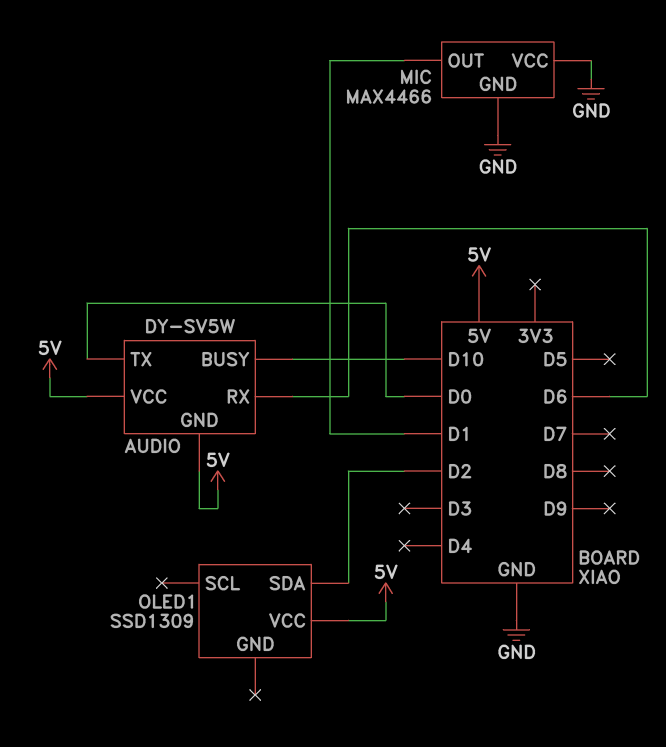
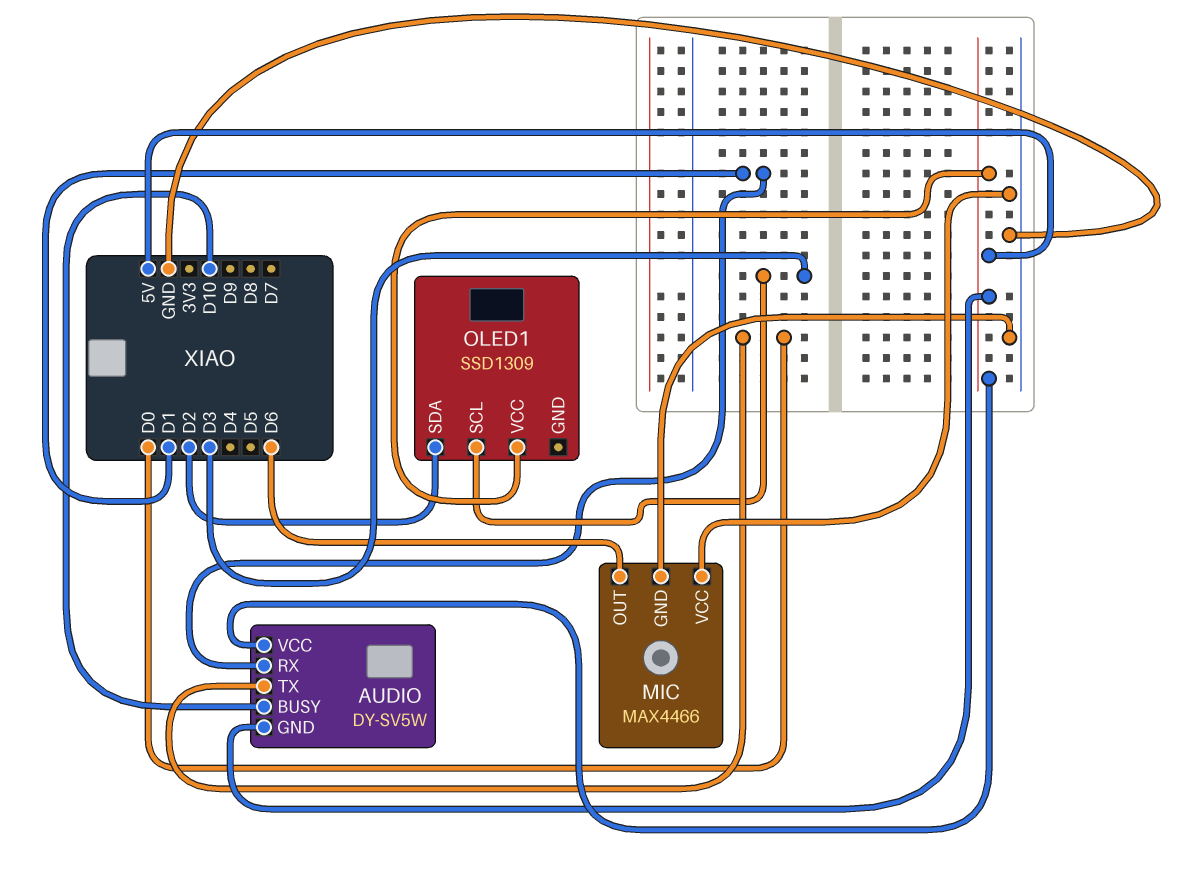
AUDIO pin RX: D6 -> D1
MIC pin OUT: D1 -> D6
OLED1 pin SCL: none -> D3

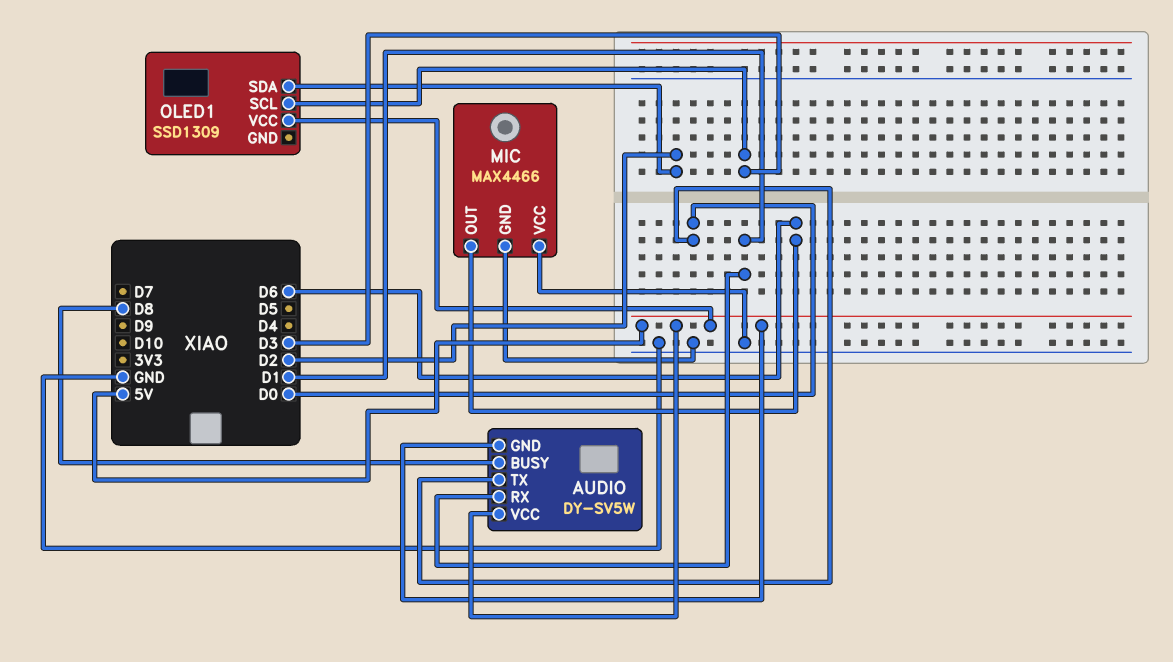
AUDIO pin BUSY: D10 -> D8

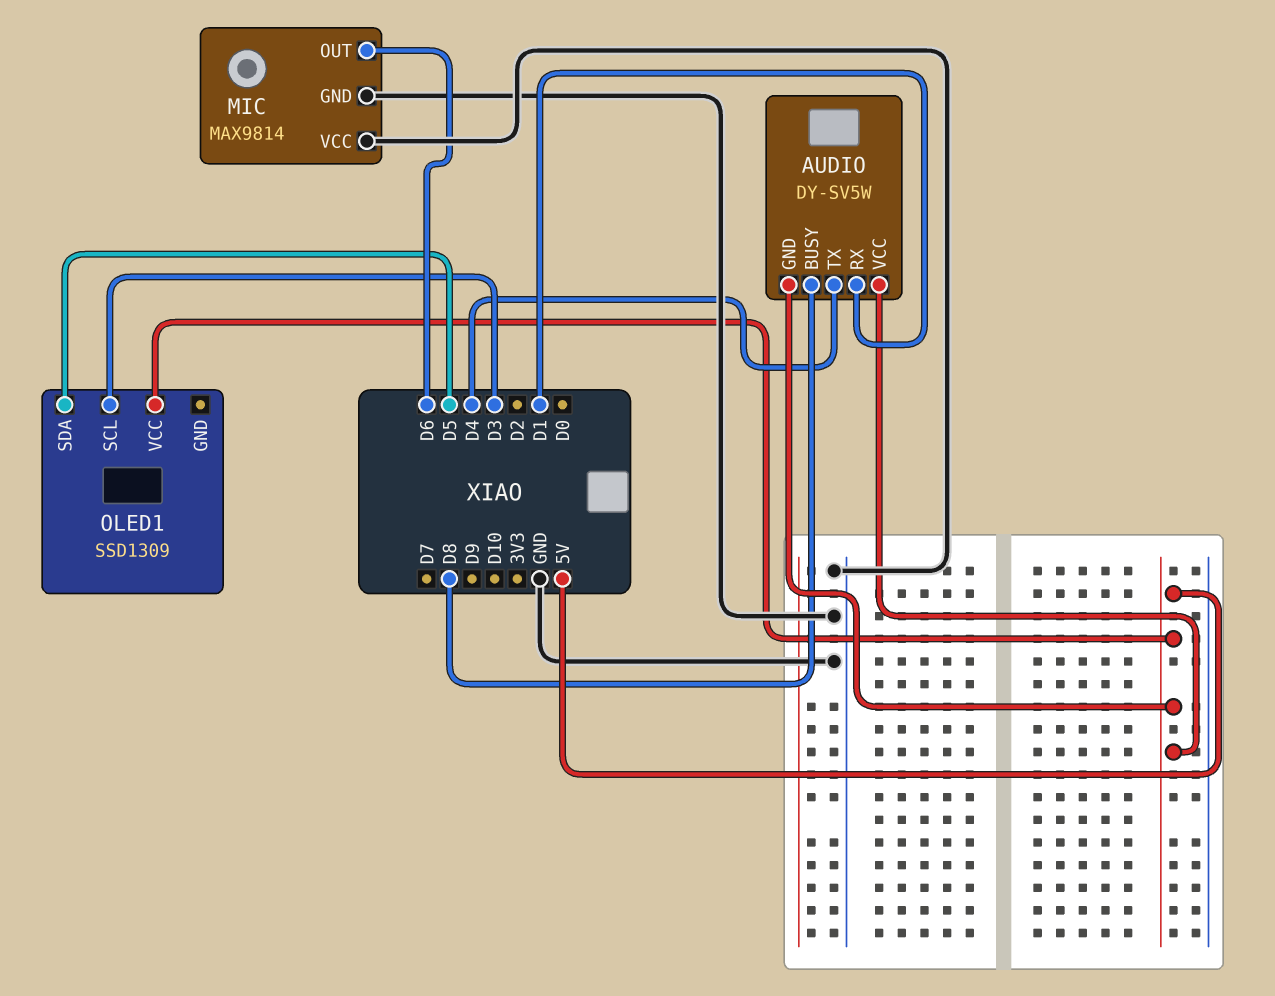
AUDIO pin TX: D0 -> D4
MIC: MAX4466 -> MAX9814
OLED1 pin SDA: D2 -> D5

